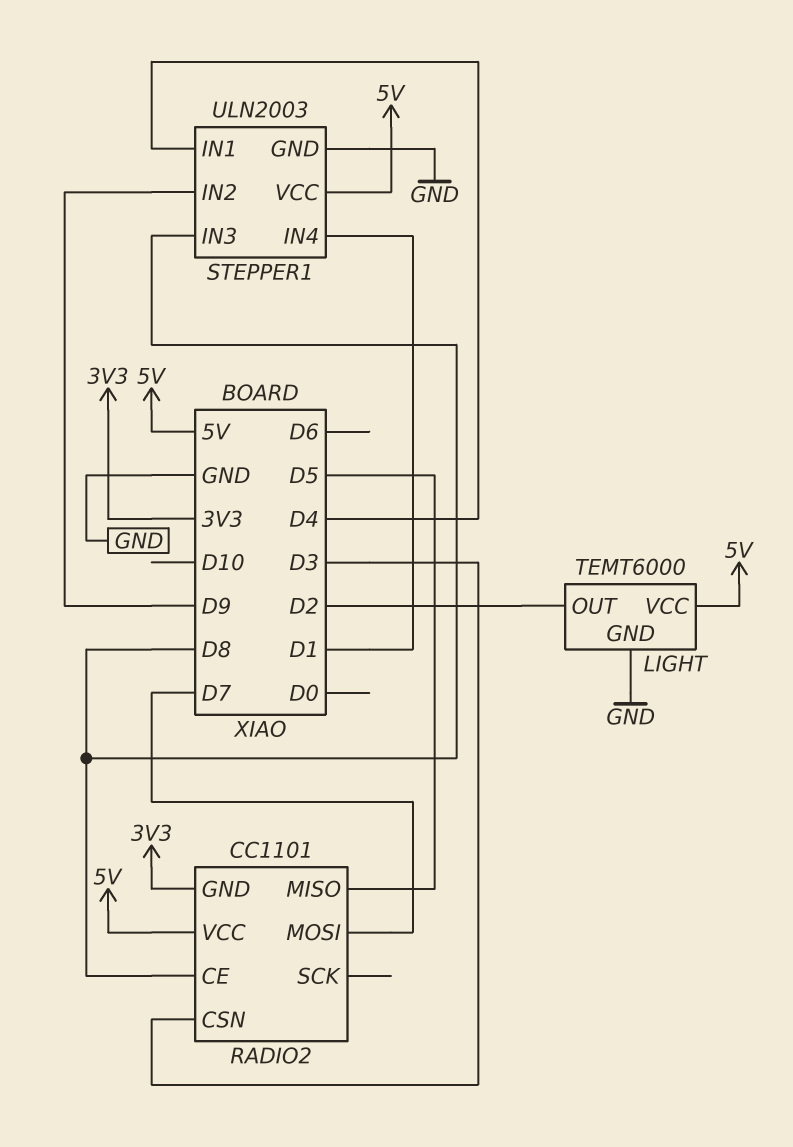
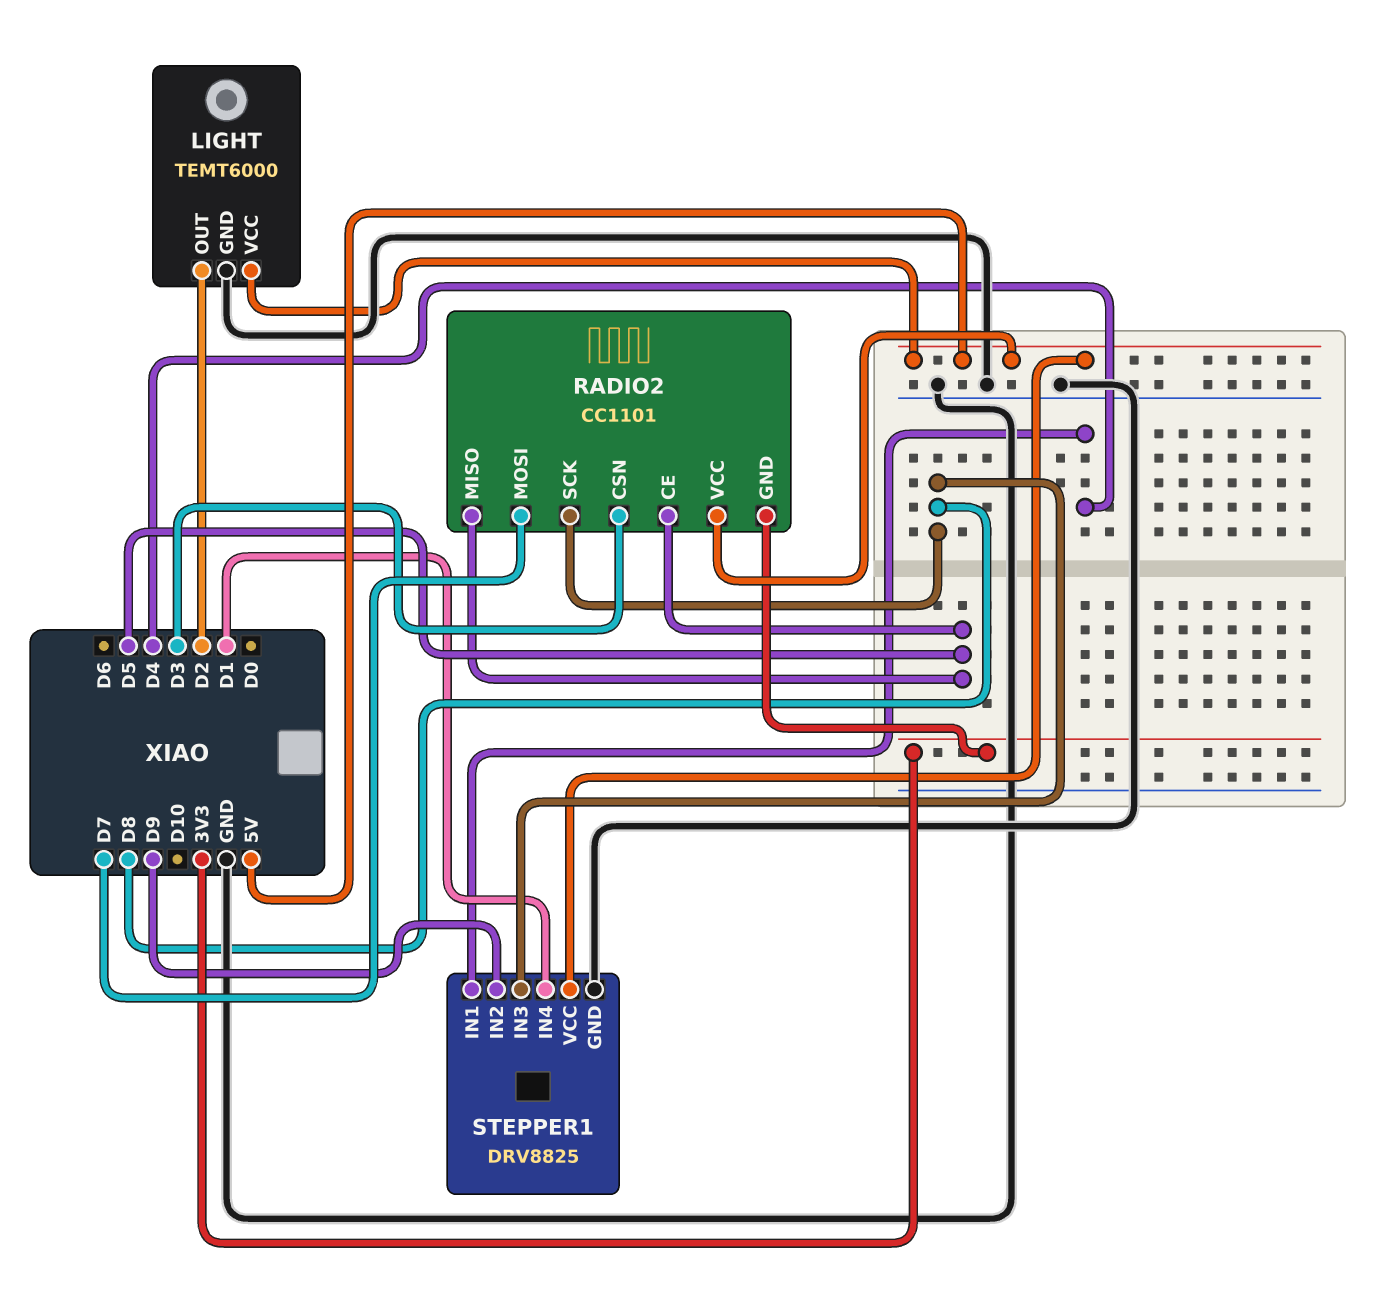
RADIO2 pin CE: D8 -> D5
RADIO2 pin SCK: none -> D8
STEPPER1: ULN2003 -> DRV8825

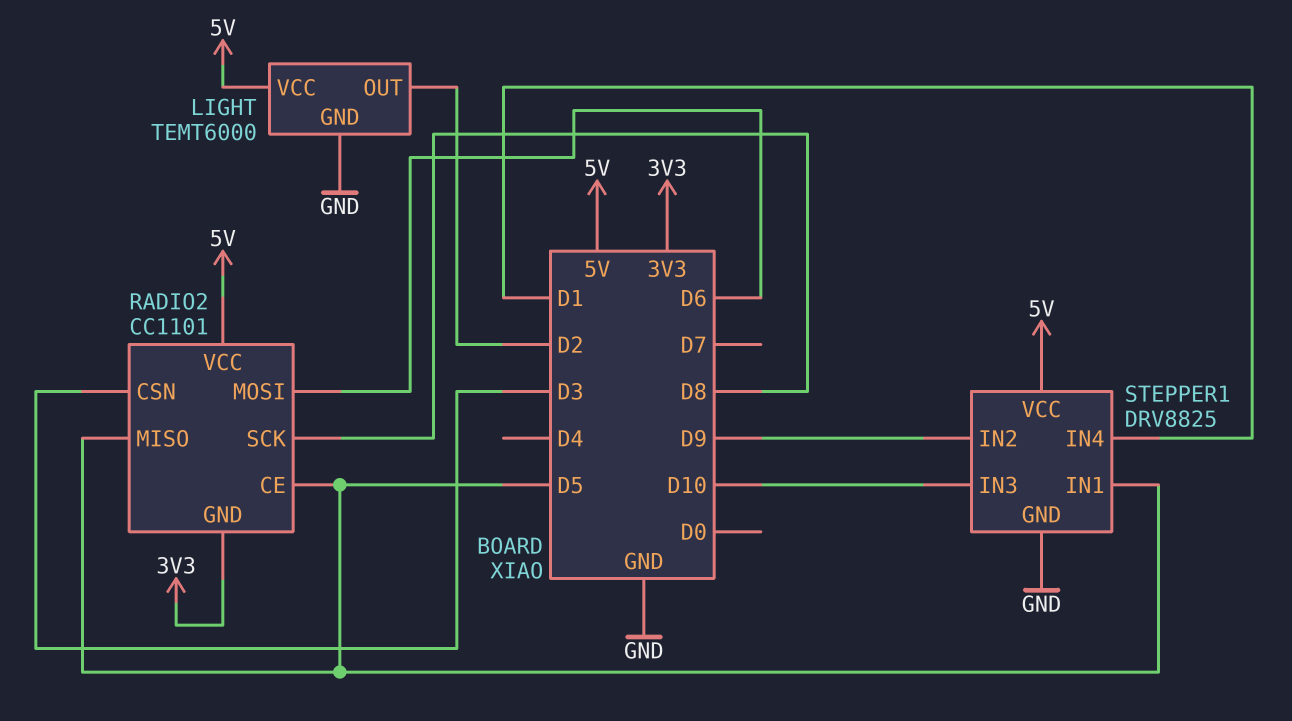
RADIO2 pin MOSI: D7 -> D6
STEPPER1 pin IN1: D4 -> D5
STEPPER1 pin IN3: D8 -> D10

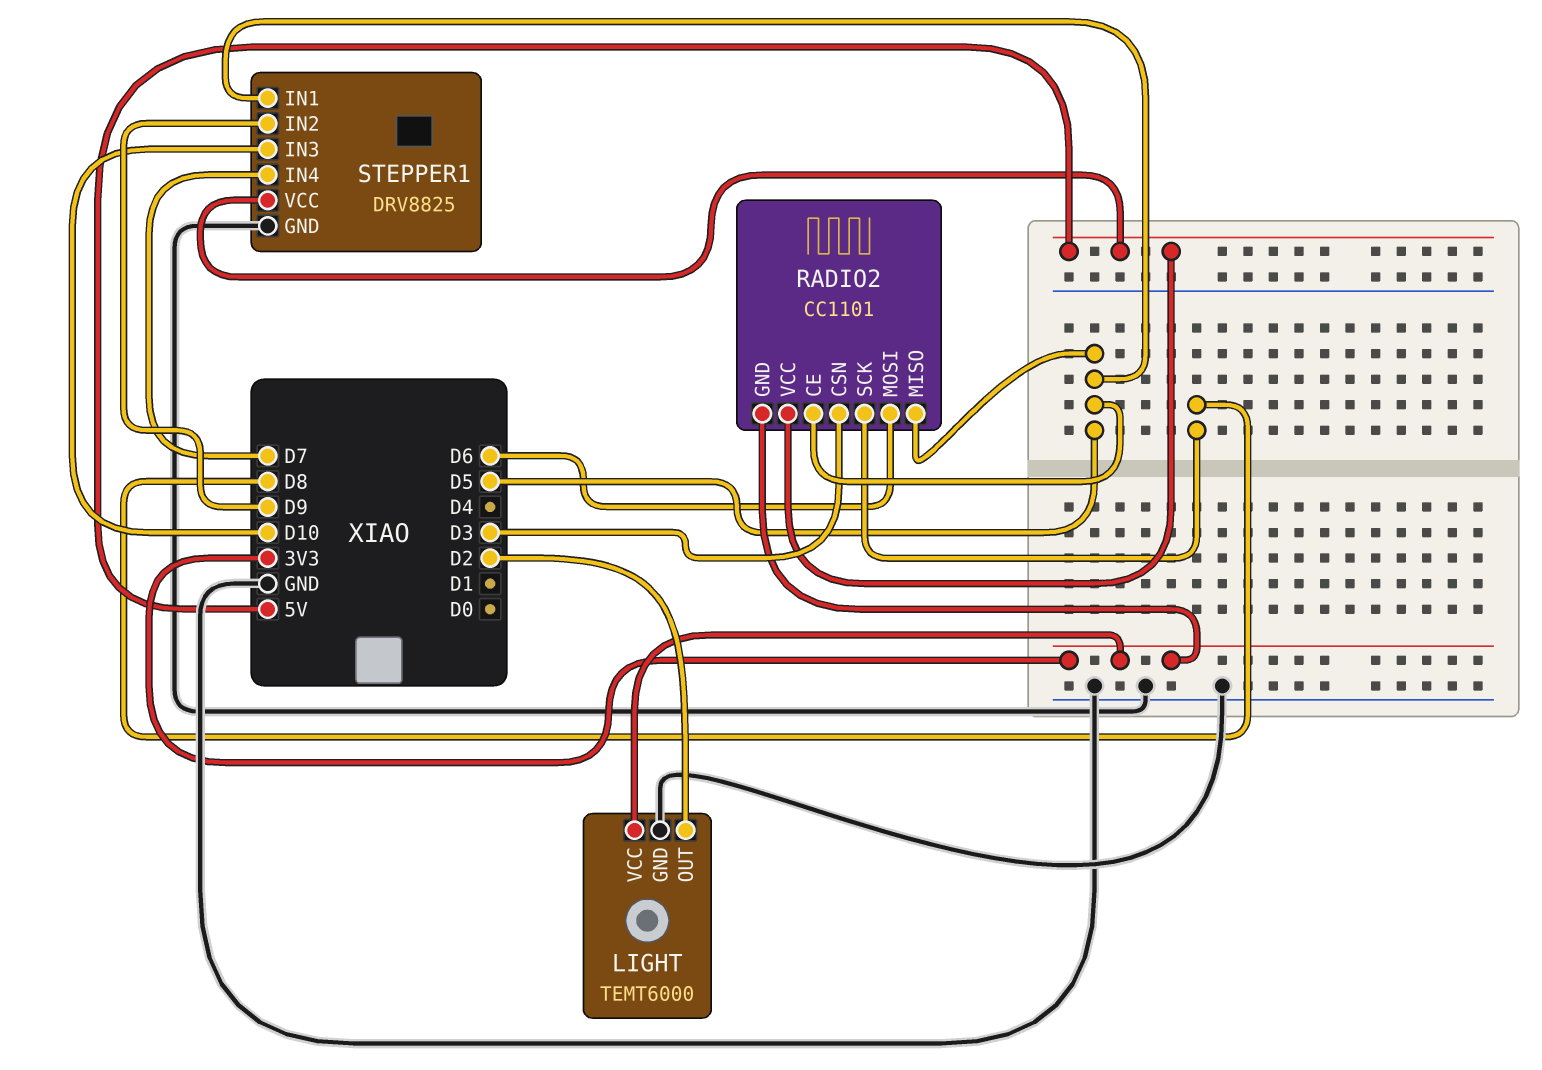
LIGHT pin VCC: 5V -> 3V3
STEPPER1 pin IN4: D1 -> D7

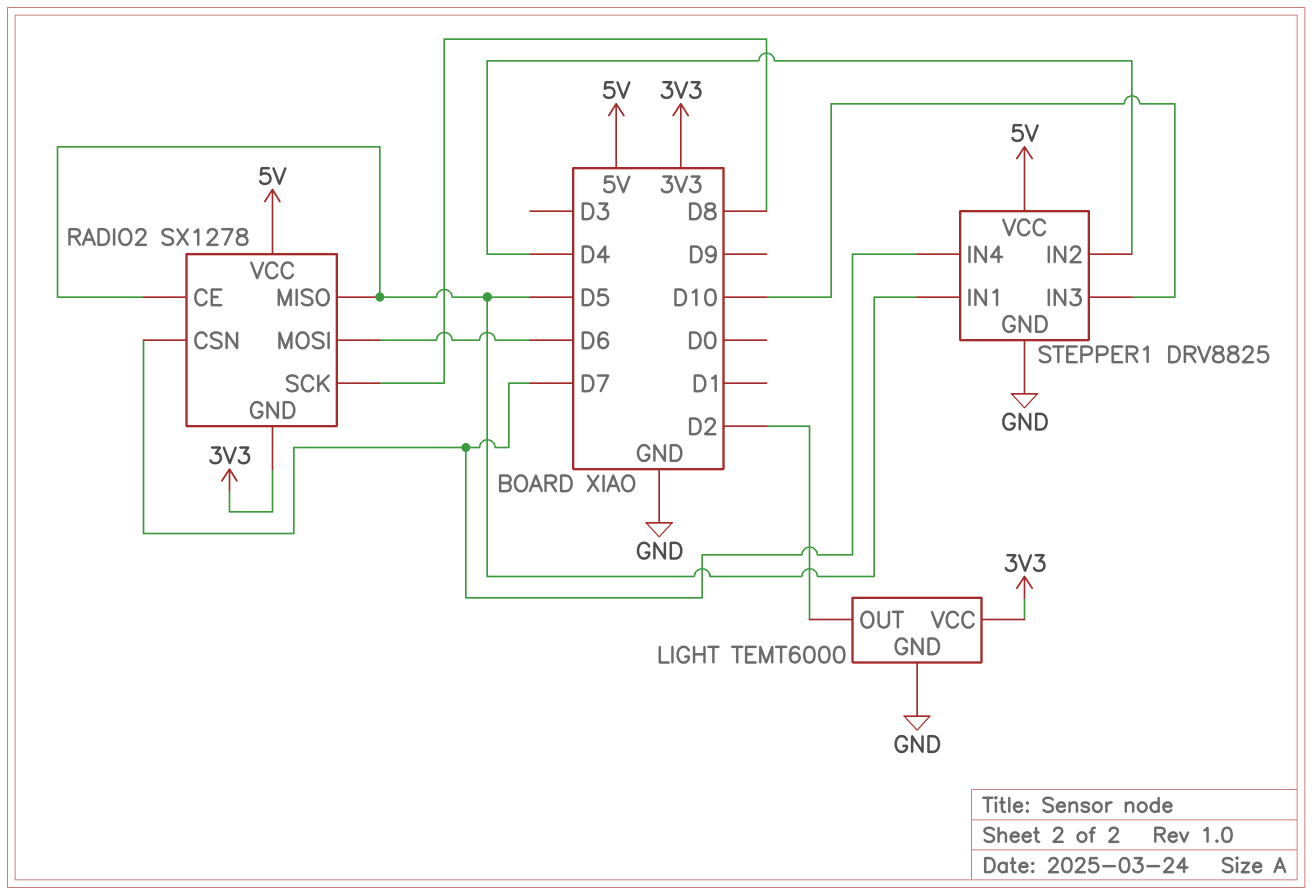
RADIO2: CC1101 -> SX1278
RADIO2 pin CSN: D3 -> D7
STEPPER1 pin IN2: D9 -> D4

